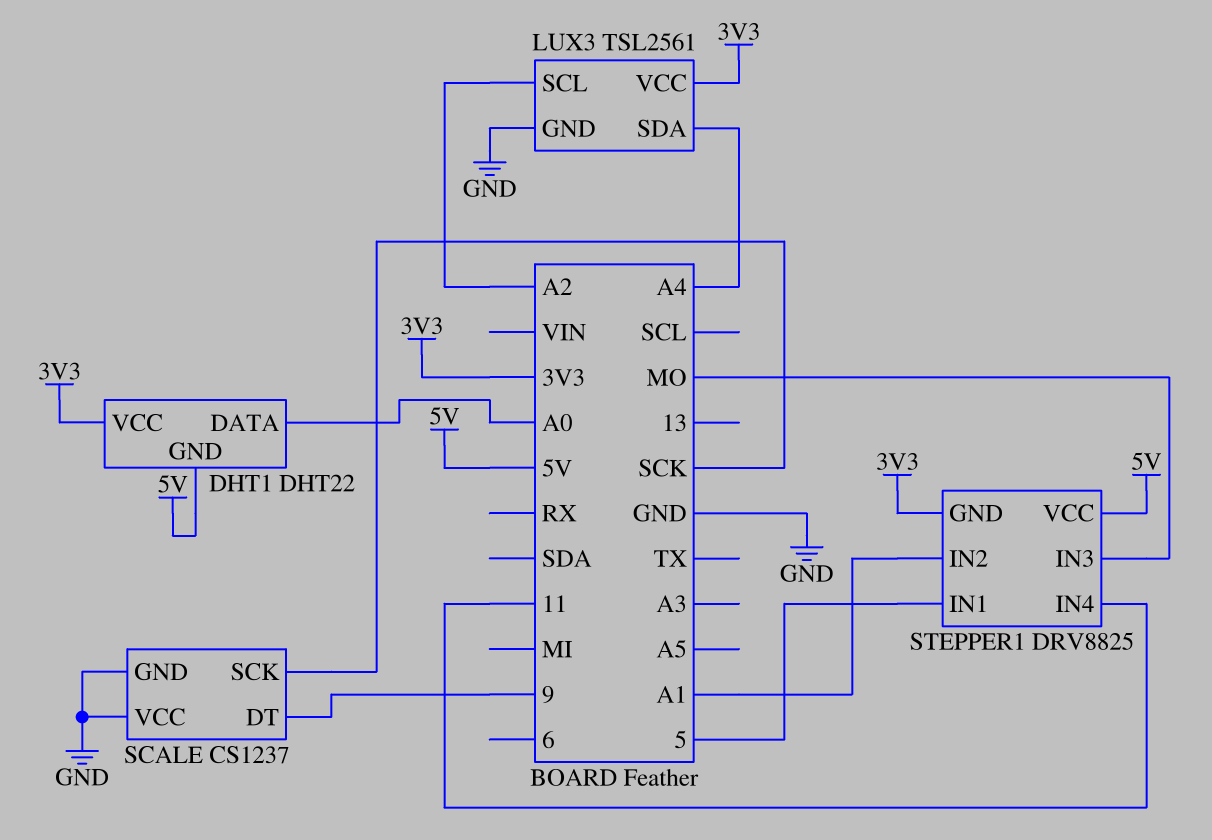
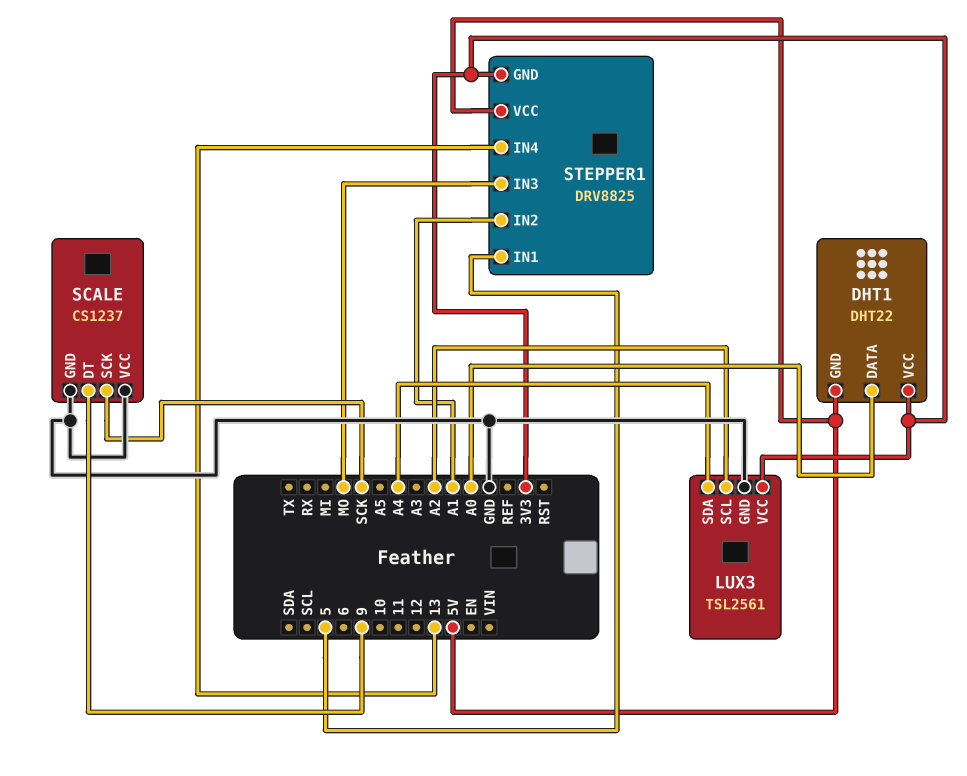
STEPPER1 pin IN4: 11 -> 13

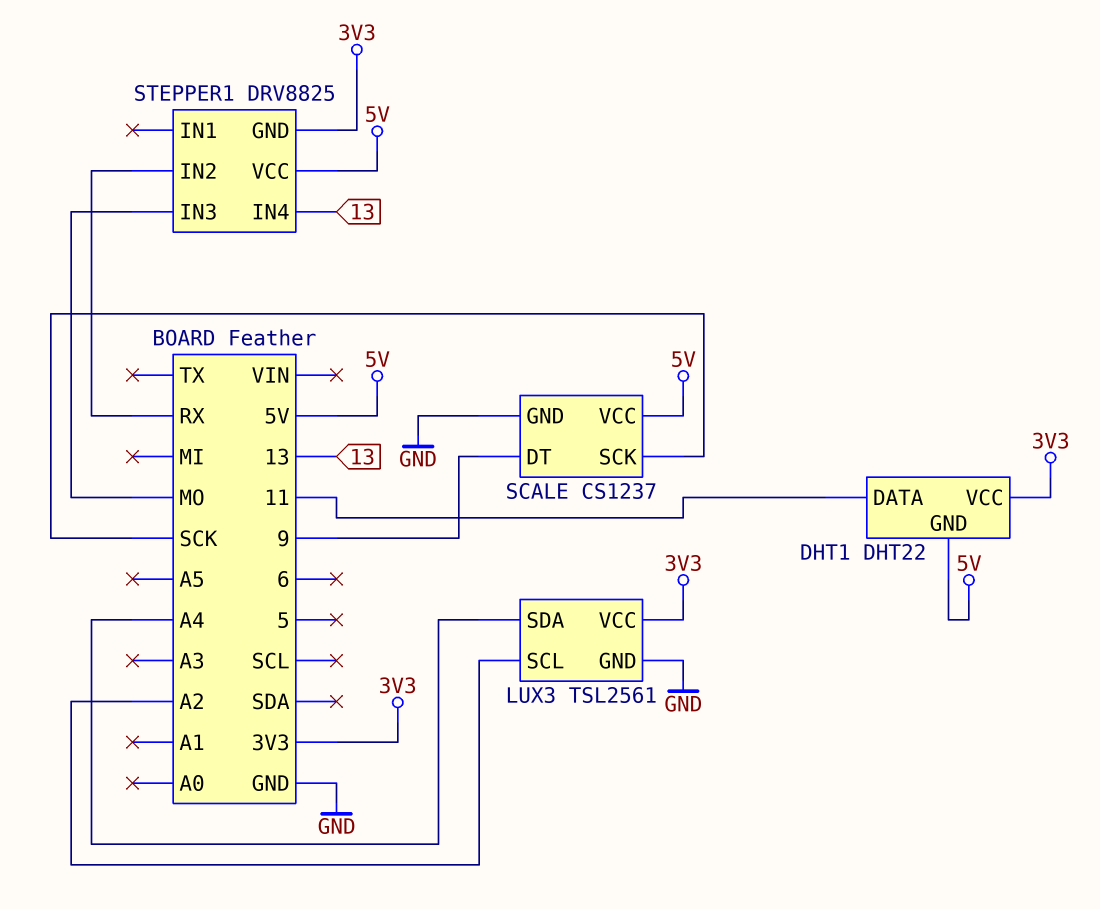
DHT1 pin DATA: A0 -> 11
SCALE pin VCC: GND -> 5V
STEPPER1 pin IN1: 5 -> none
STEPPER1 pin IN2: A1 -> RX

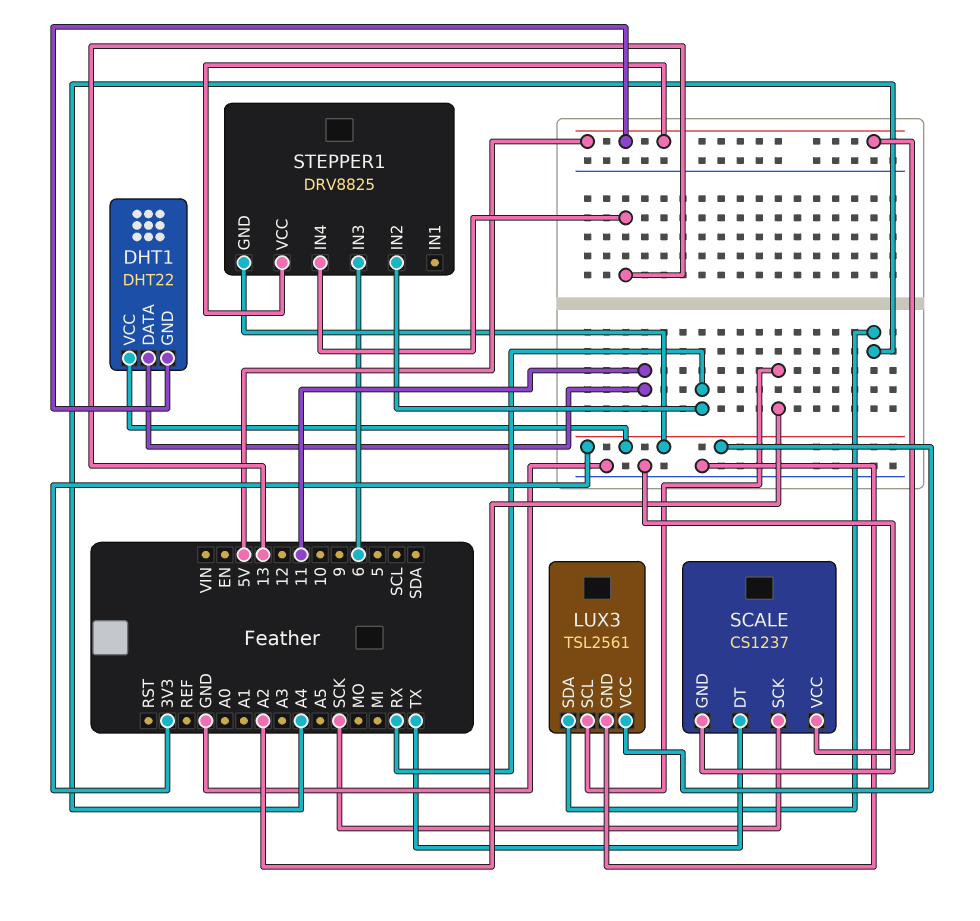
SCALE pin DT: 9 -> TX
STEPPER1 pin IN3: MO -> 6

